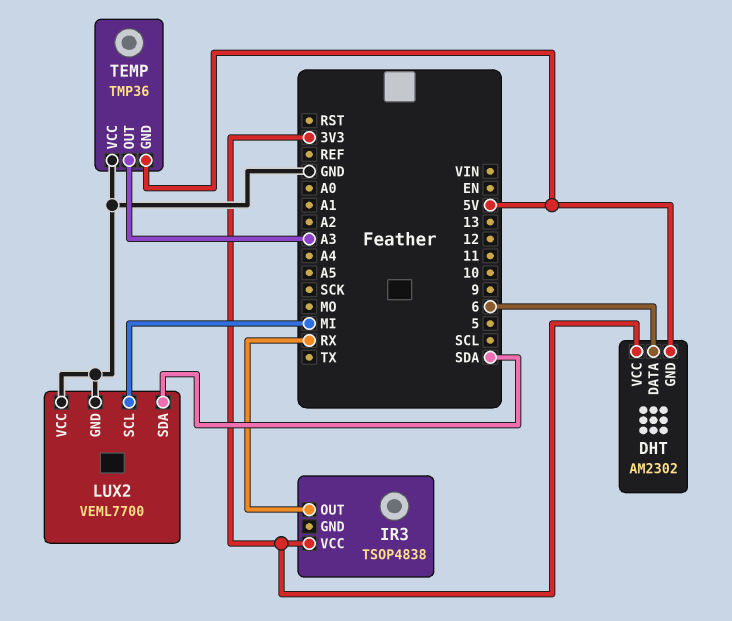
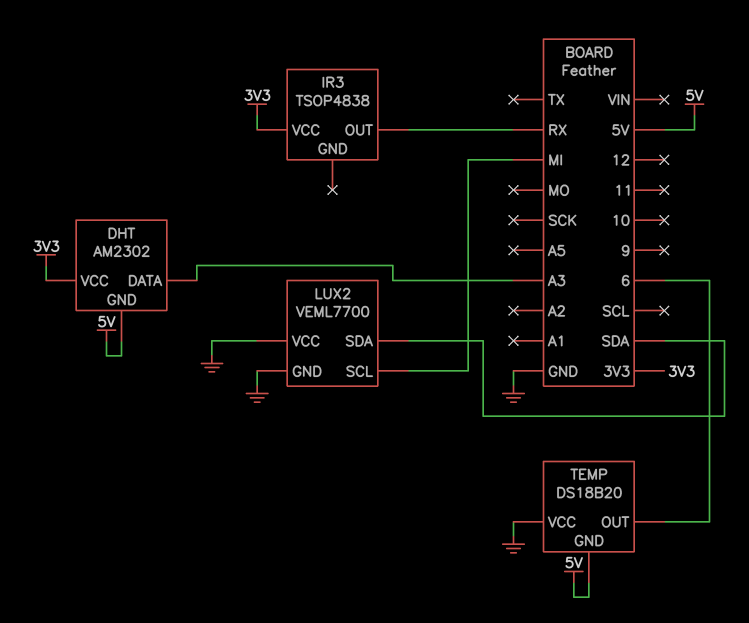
DHT pin DATA: 6 -> A3
TEMP: TMP36 -> DS18B20
TEMP pin OUT: A3 -> 6

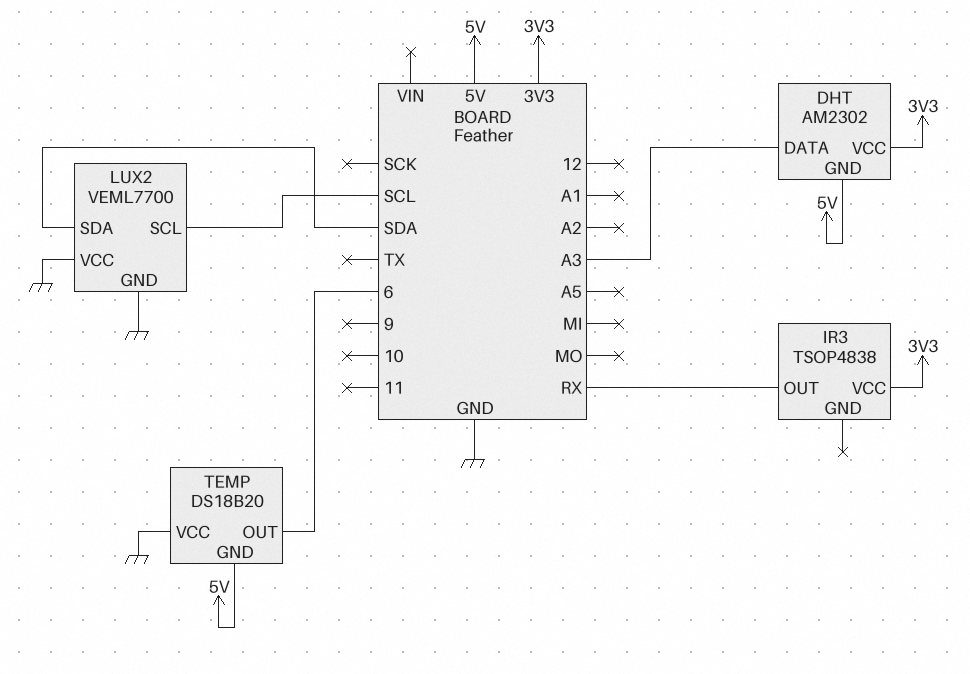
LUX2 pin SCL: MI -> SCL

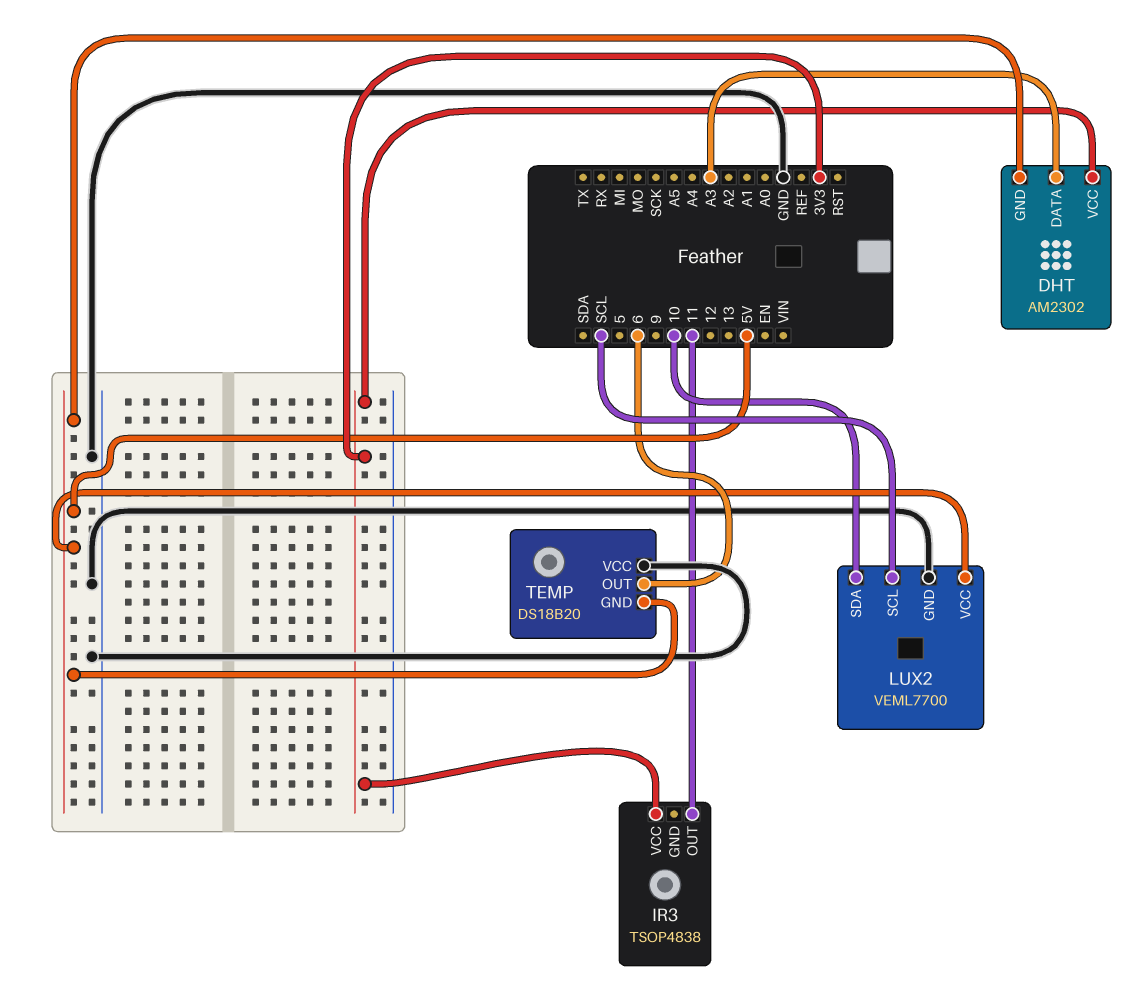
IR3 pin OUT: RX -> 11
LUX2 pin SDA: SDA -> 10
LUX2 pin VCC: GND -> 5V

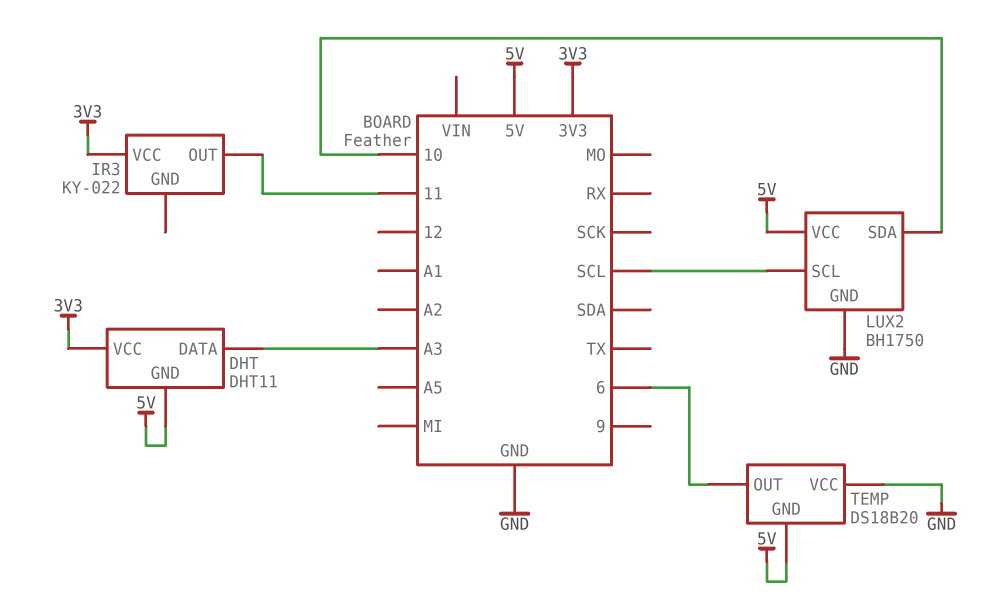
DHT: AM2302 -> DHT11
IR3: TSOP4838 -> KY-022
LUX2: VEML7700 -> BH1750

